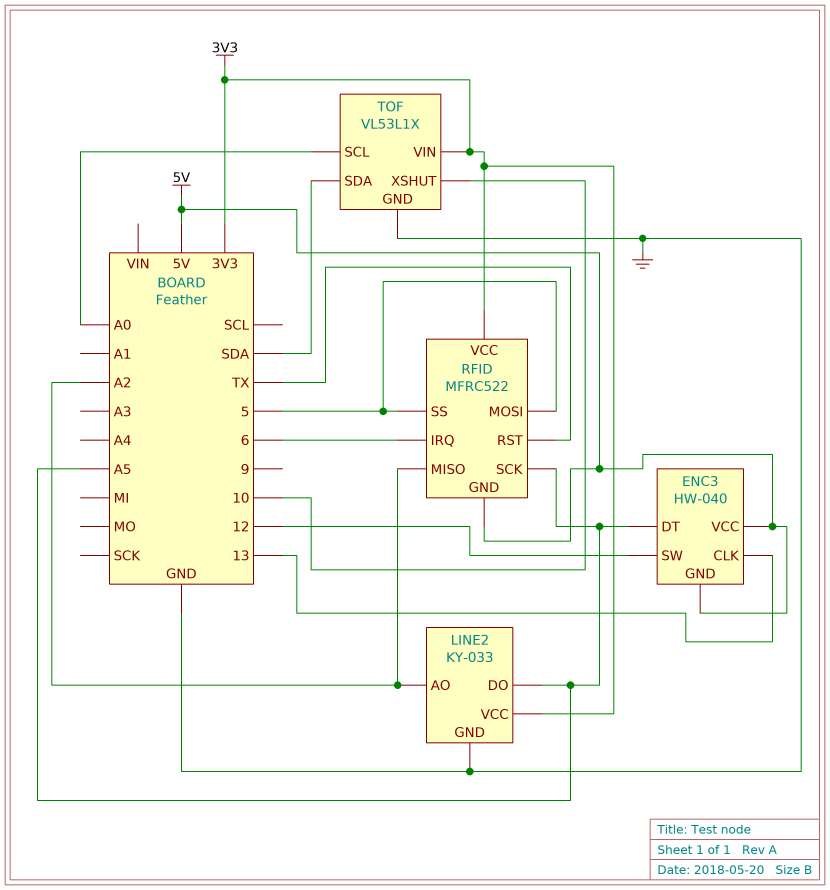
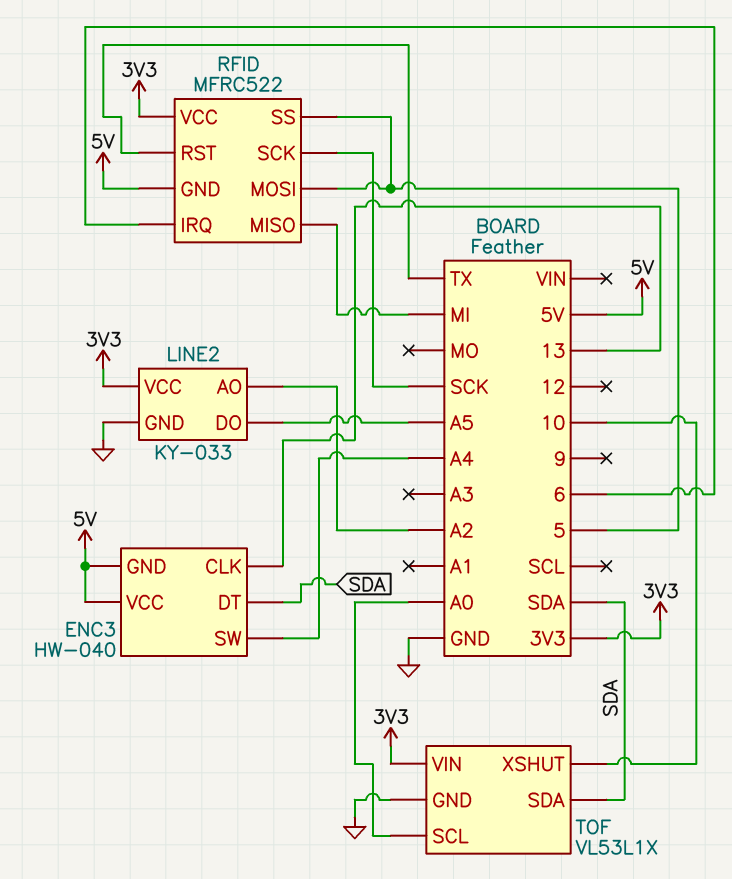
ENC3 pin DT: A5 -> SDA
ENC3 pin SW: 12 -> A4
RFID pin MISO: A2 -> MI
RFID pin SCK: A5 -> SCK

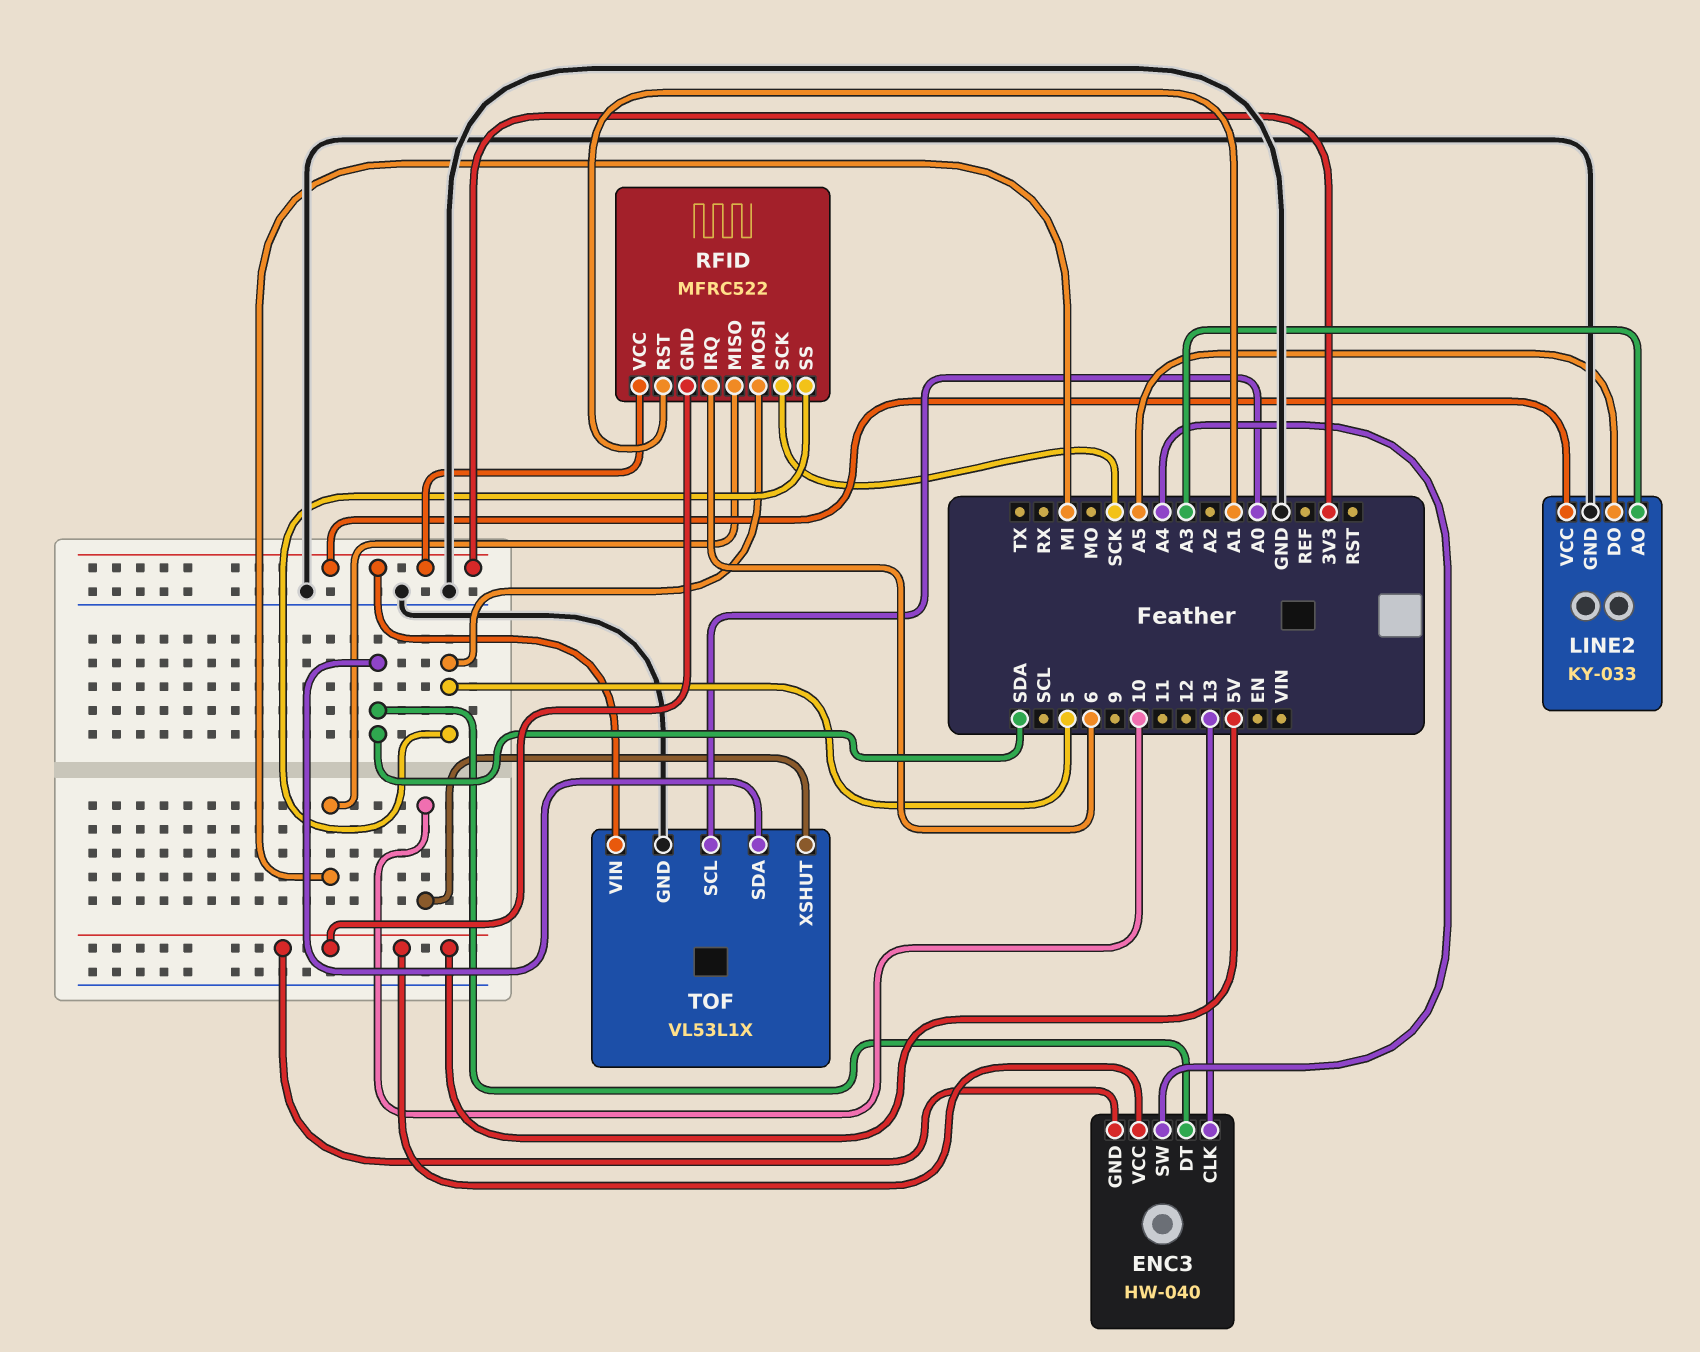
LINE2 pin AO: A2 -> A3
RFID pin RST: TX -> A1

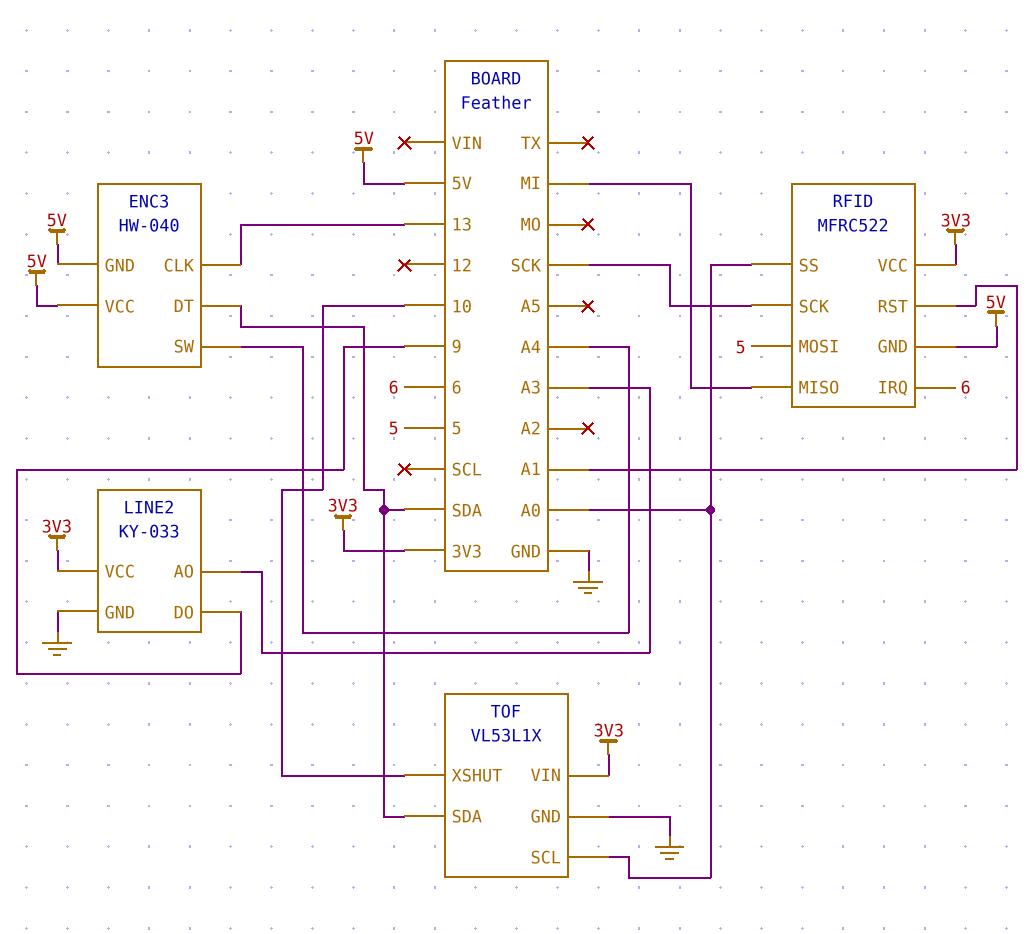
LINE2 pin DO: A5 -> 9
RFID pin SS: 5 -> A0

